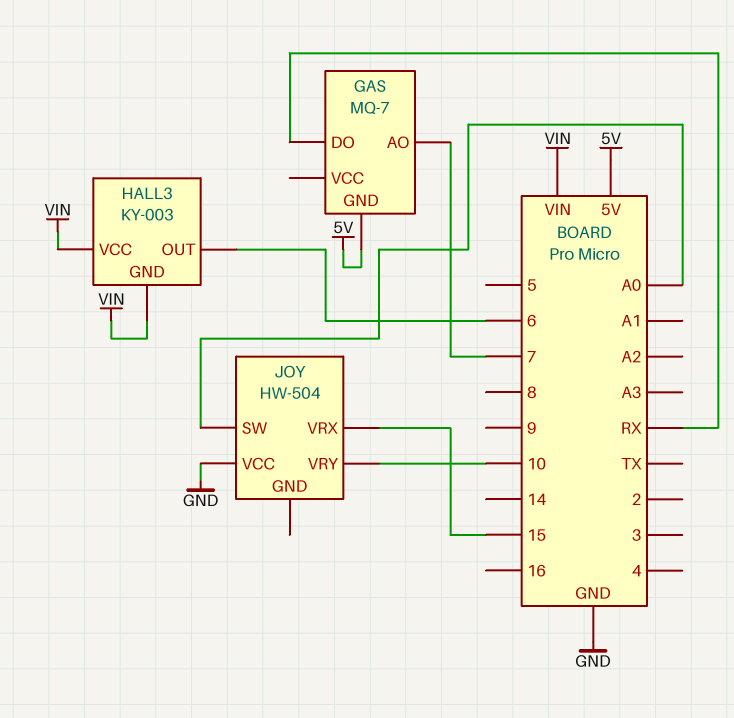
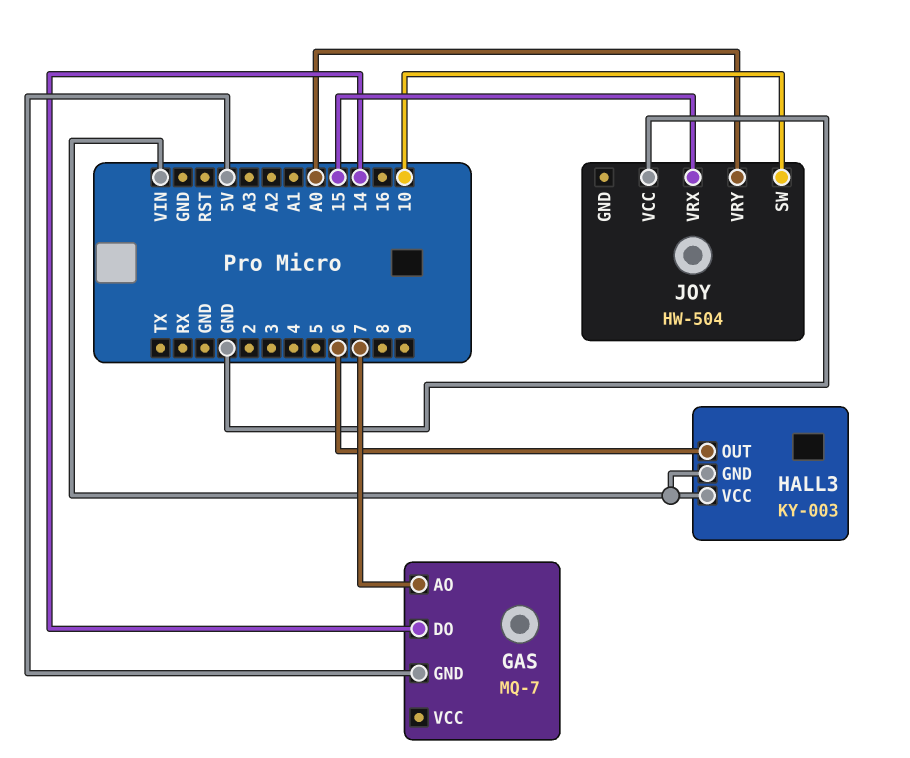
GAS pin DO: RX -> 14
JOY pin SW: A0 -> 10
JOY pin VRY: 10 -> A0

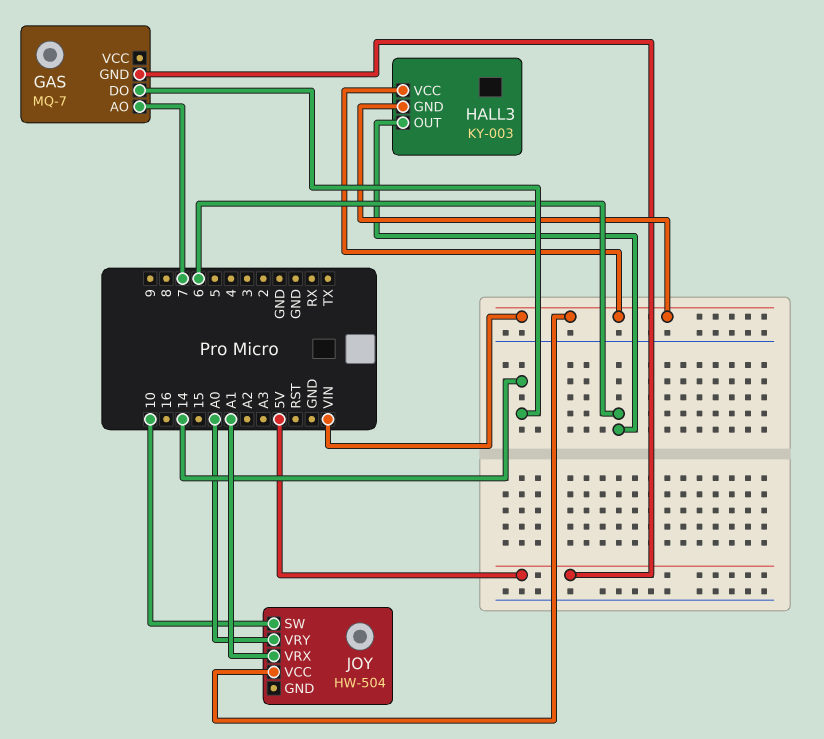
JOY pin VCC: GND -> VIN
JOY pin VRX: 15 -> A1

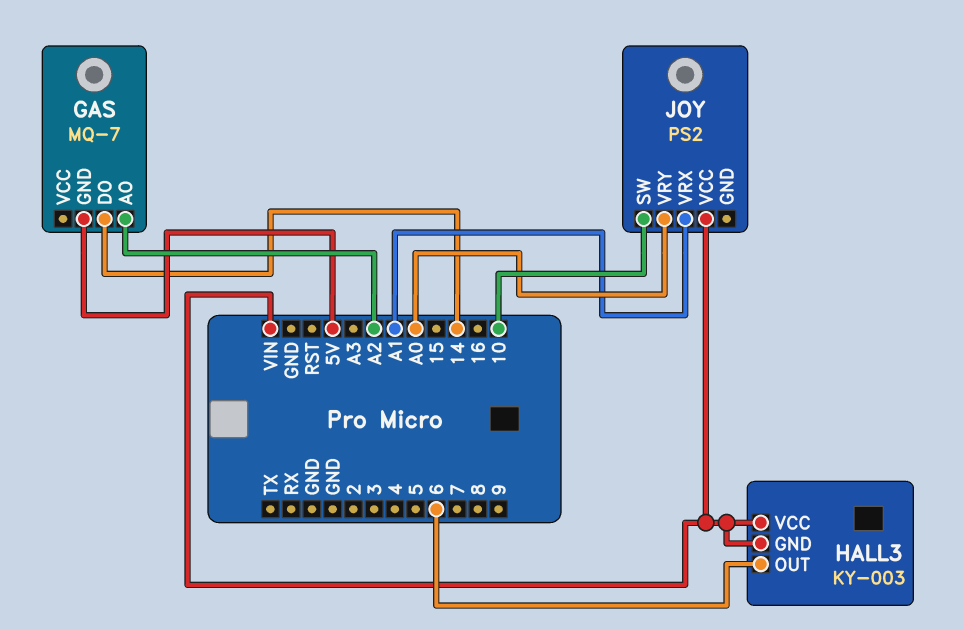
GAS pin AO: 7 -> A2
JOY: HW-504 -> PS2

